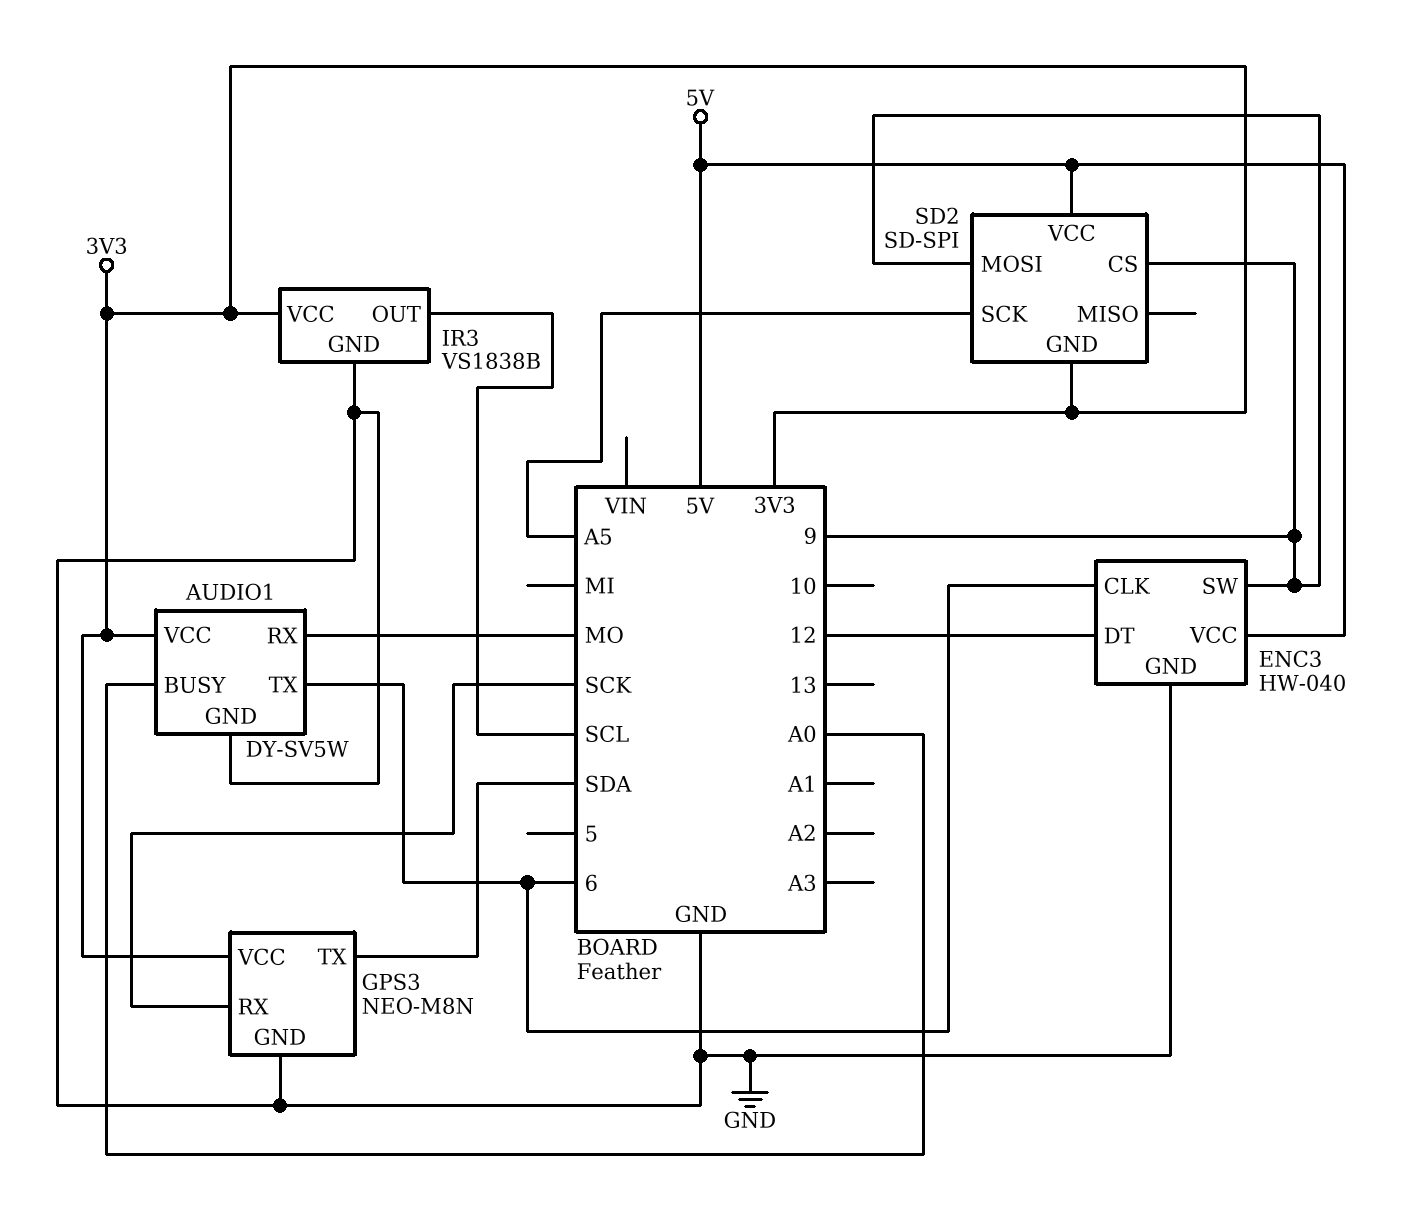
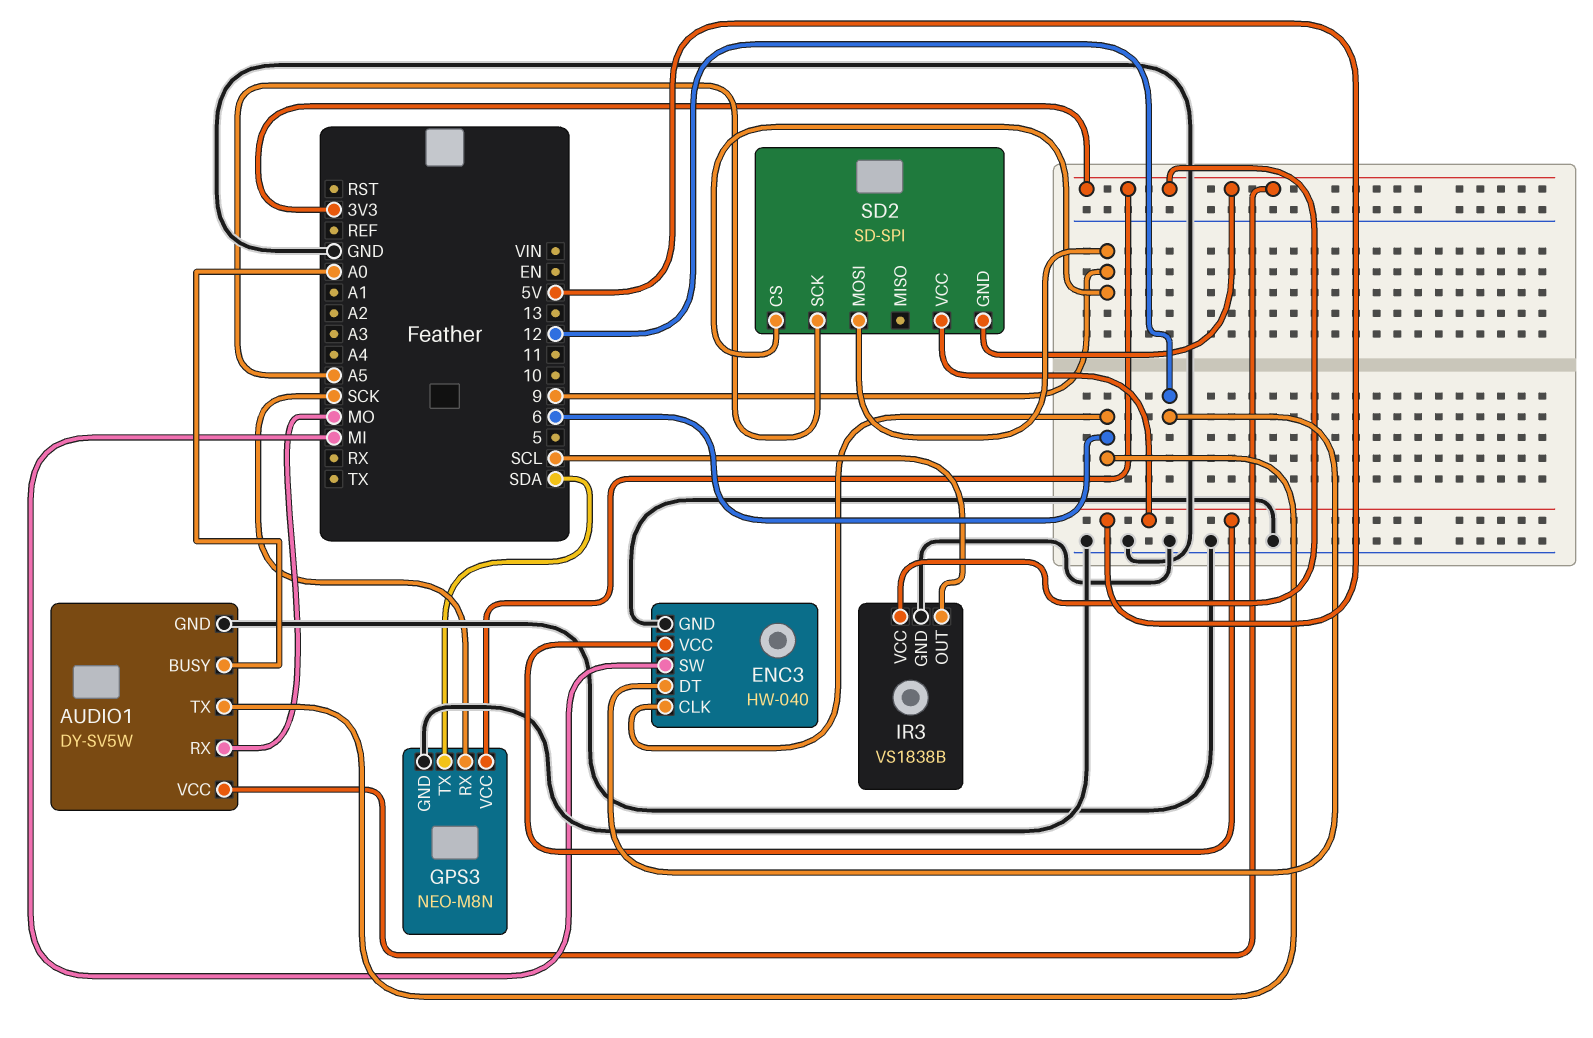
ENC3 pin SW: 9 -> MI

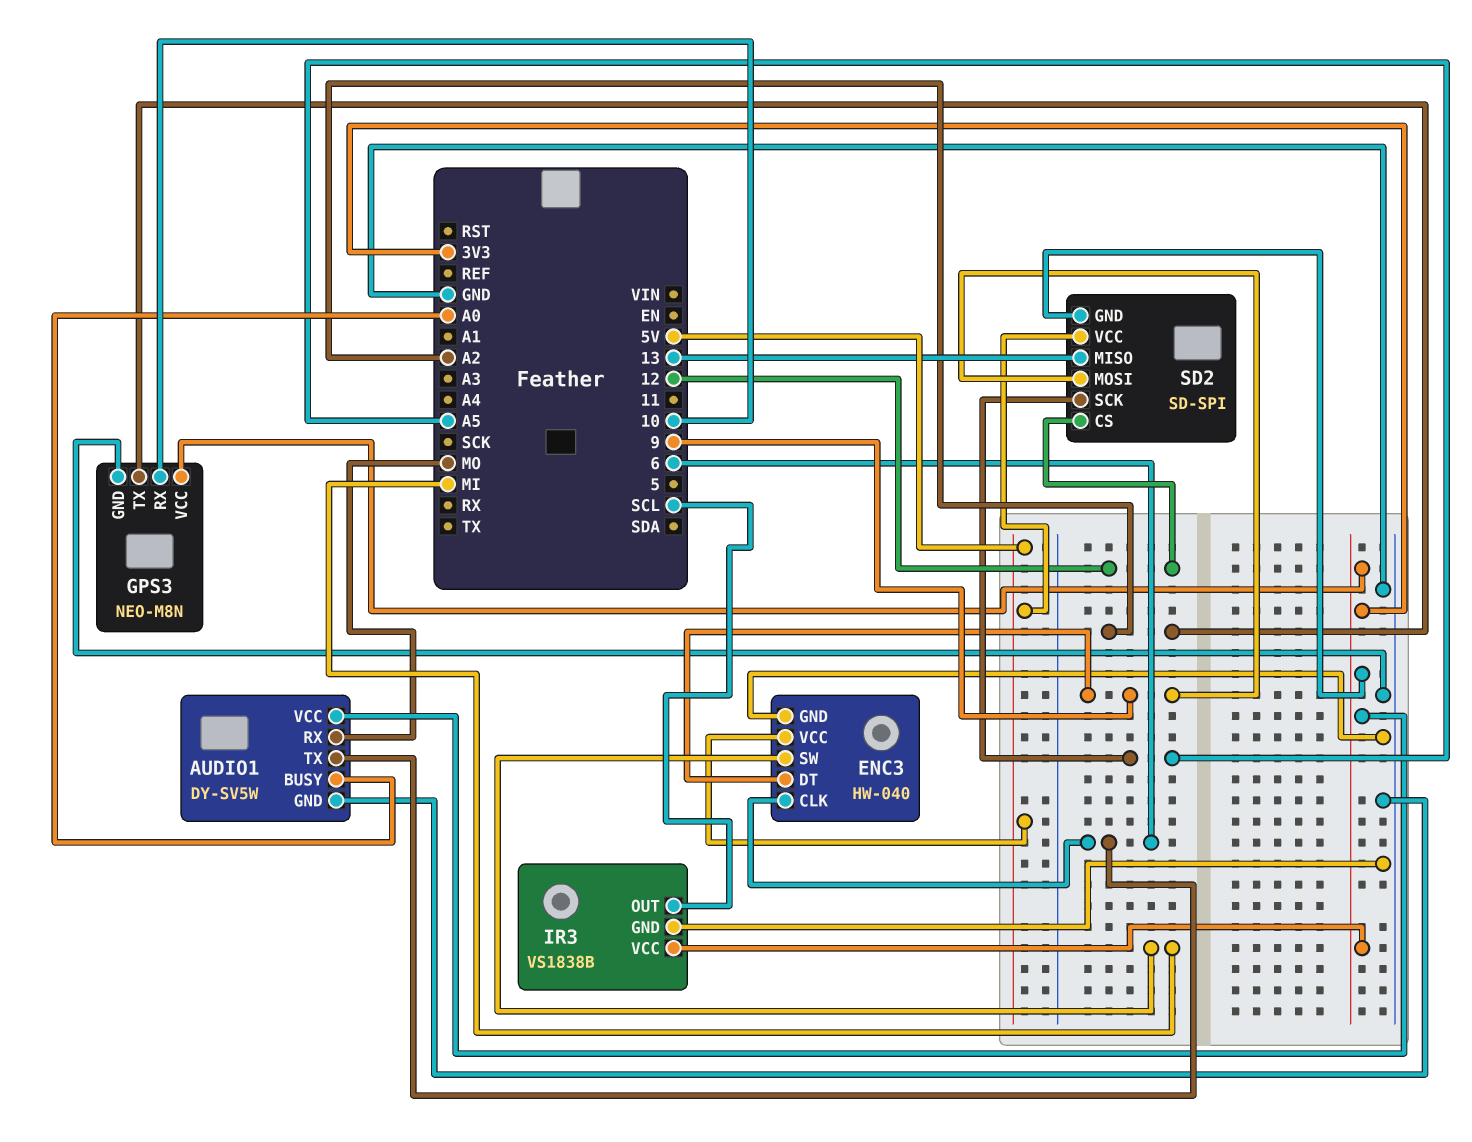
ENC3 pin DT: 12 -> 9
GPS3 pin RX: SCK -> 10
GPS3 pin TX: SDA -> A2
SD2 pin CS: 9 -> 12
SD2 pin MISO: none -> 13

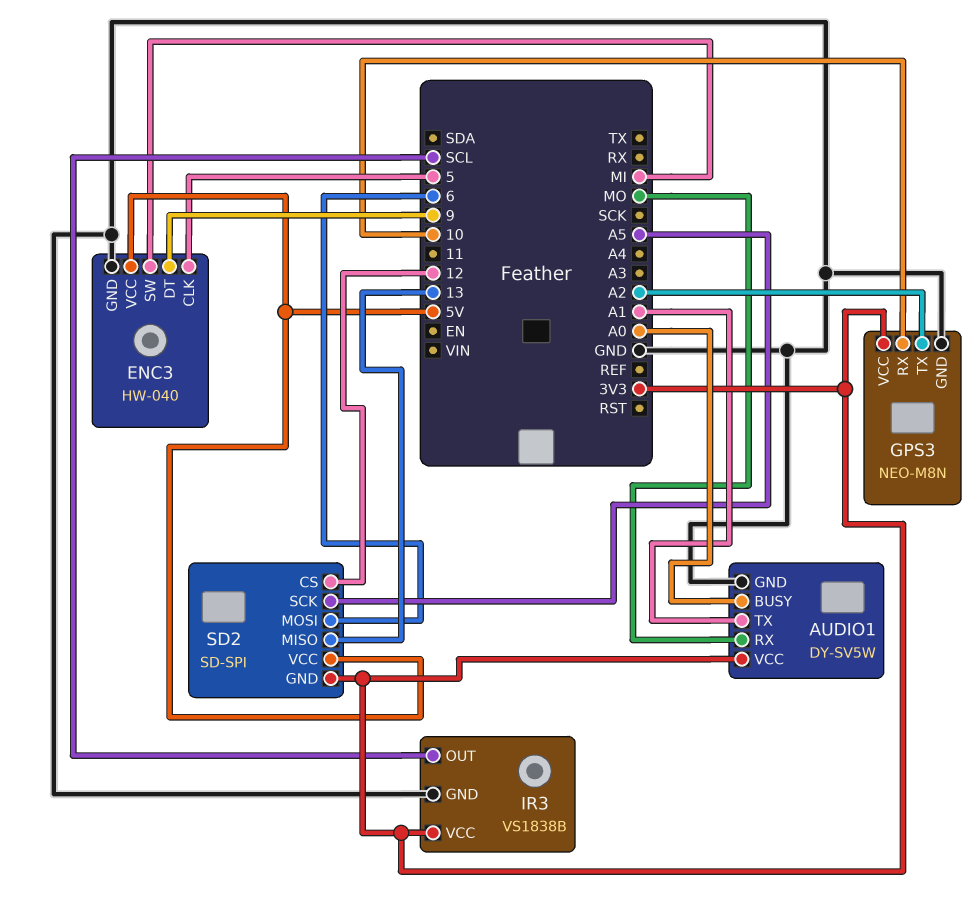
AUDIO1 pin TX: 6 -> A1
ENC3 pin CLK: 6 -> 5
SD2 pin MOSI: 9 -> 6

